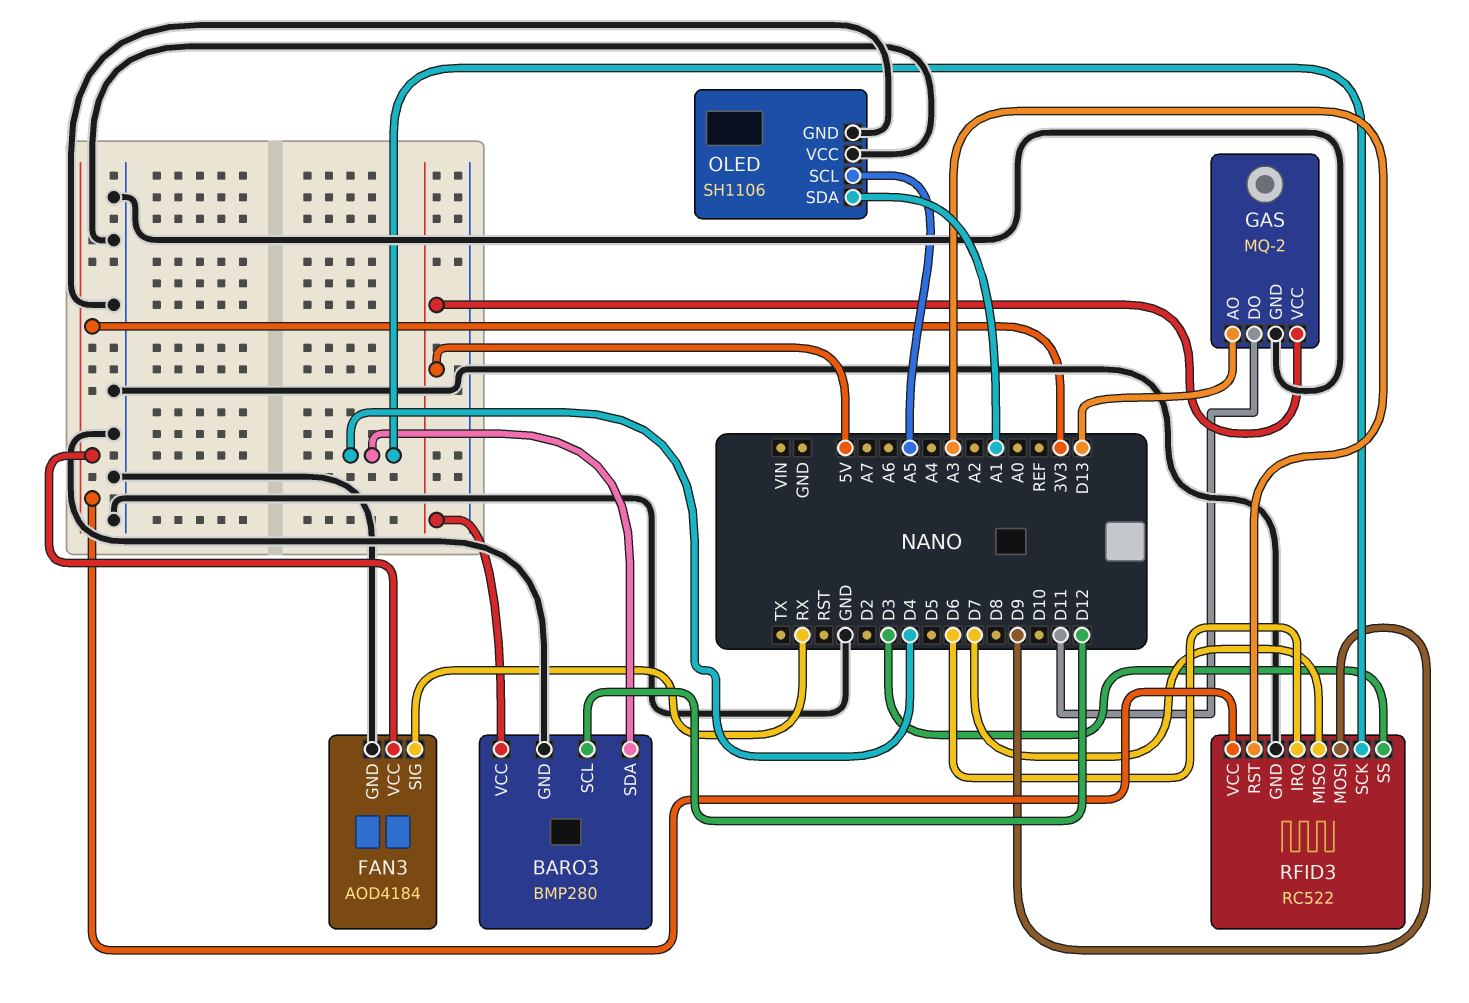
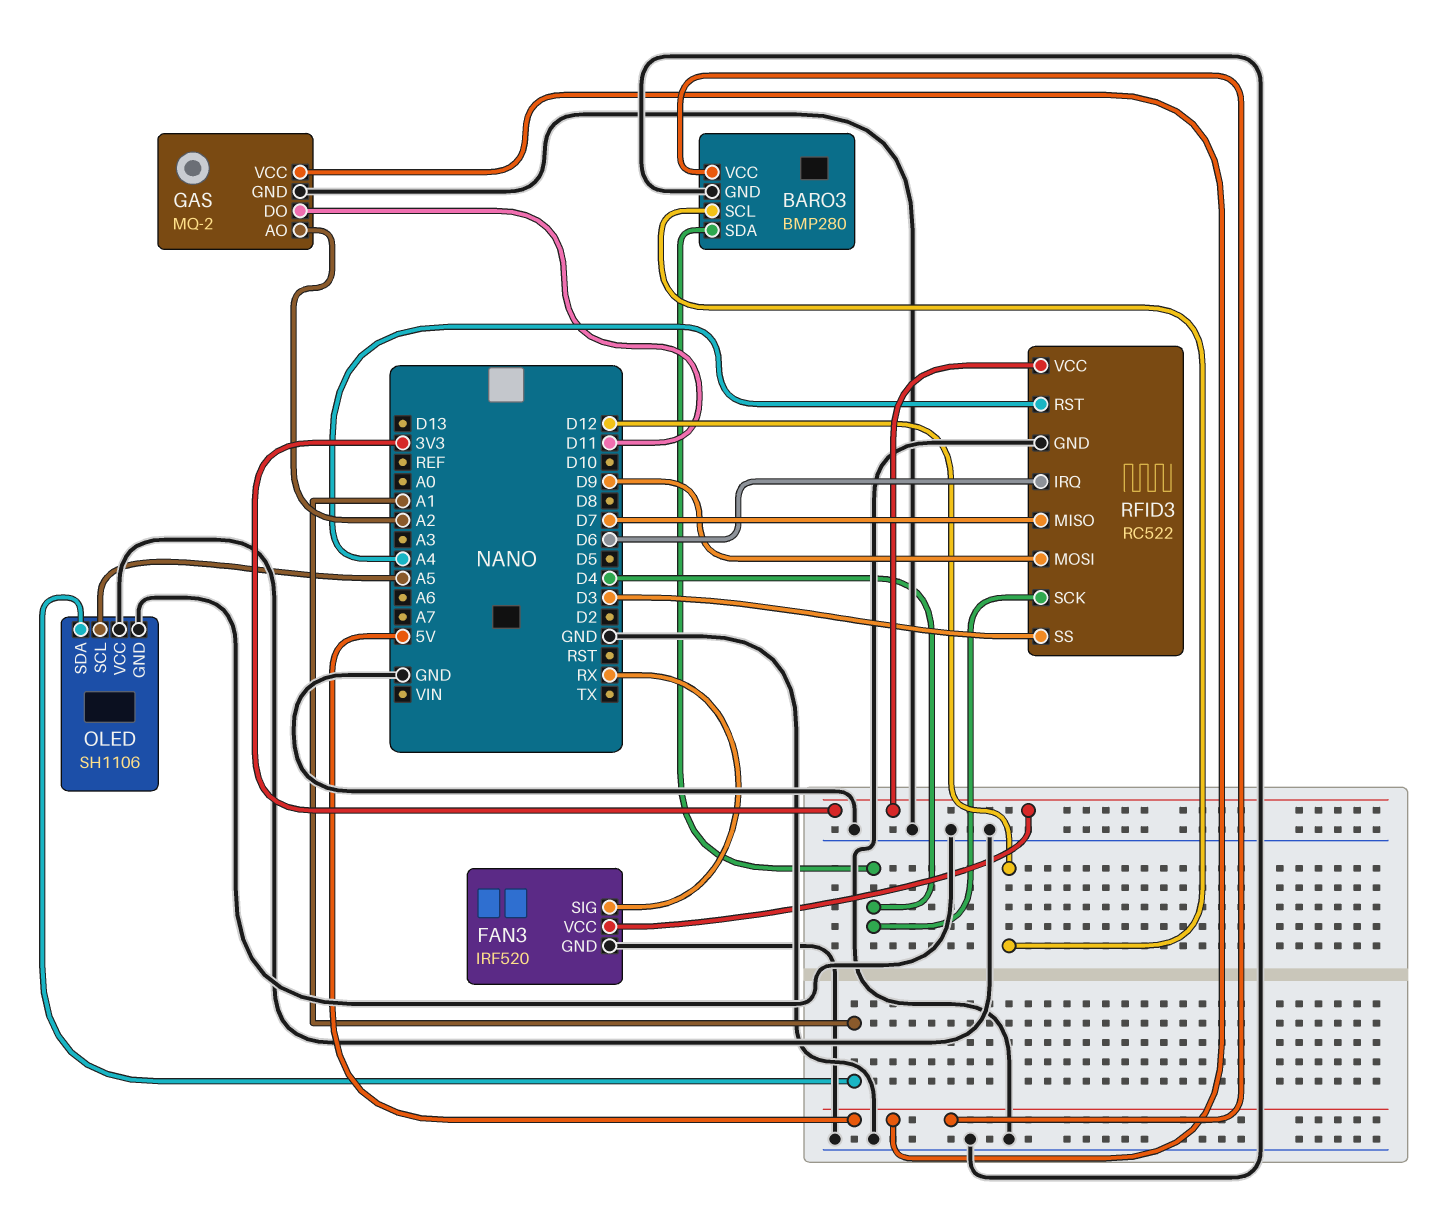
FAN3: AOD4184 -> IRF520
GAS pin AO: D13 -> A2
RFID3 pin RST: A3 -> A4

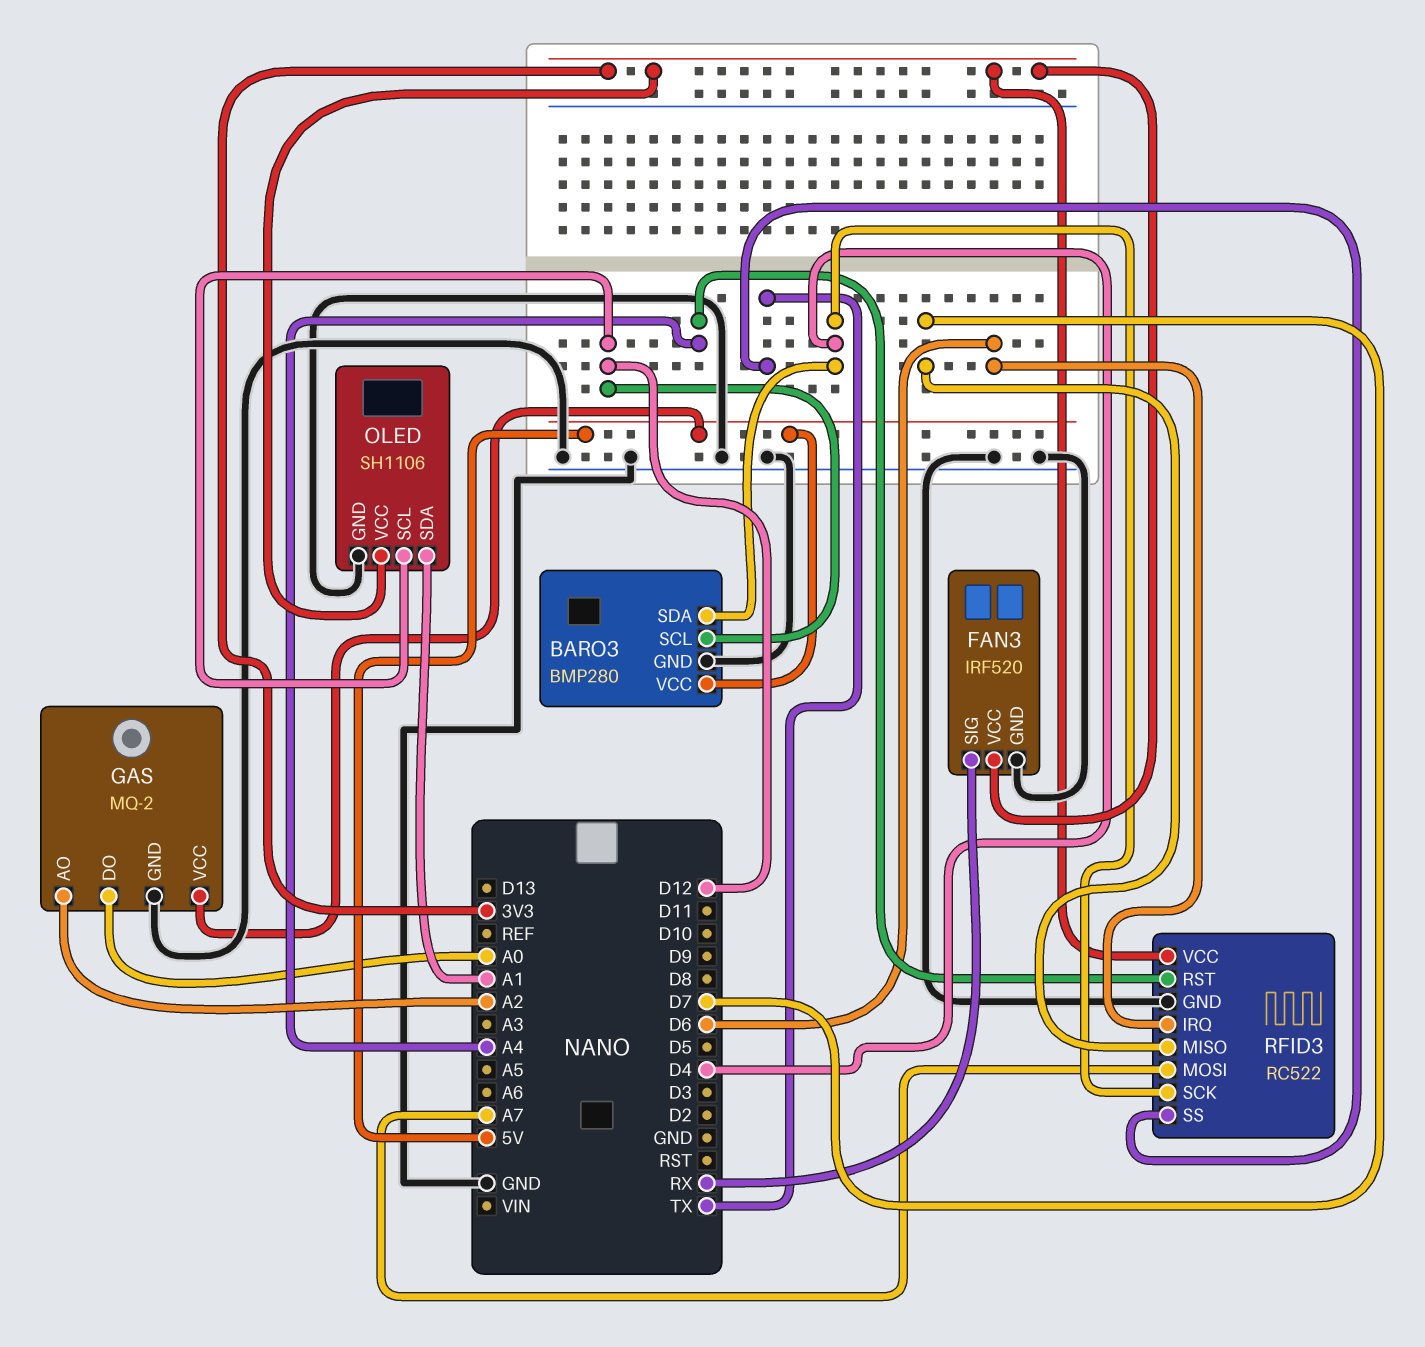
GAS pin DO: D11 -> A0
OLED pin SCL: A5 -> D12
OLED pin VCC: GND -> 3V3
RFID3 pin MOSI: D9 -> A7
RFID3 pin SS: D3 -> TX

